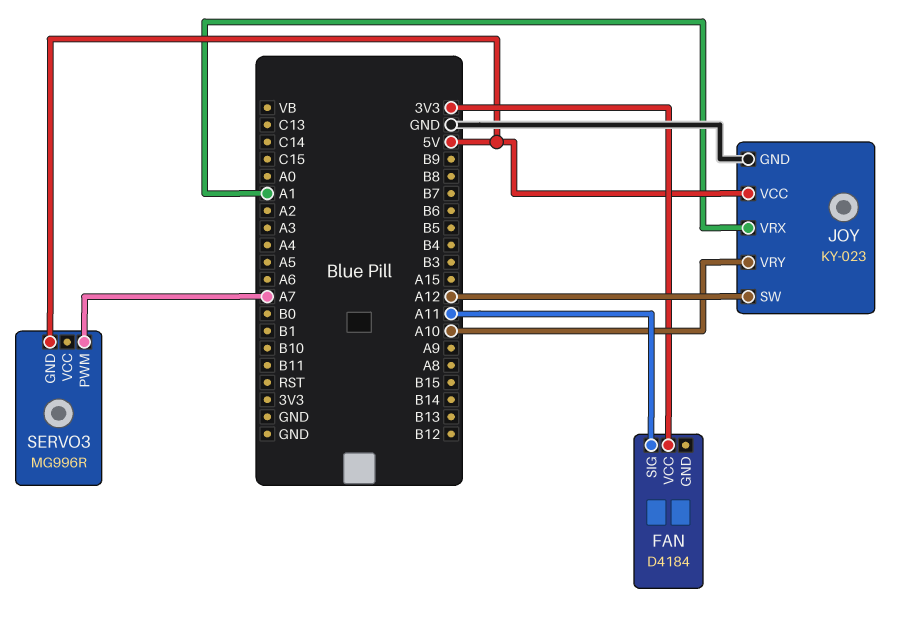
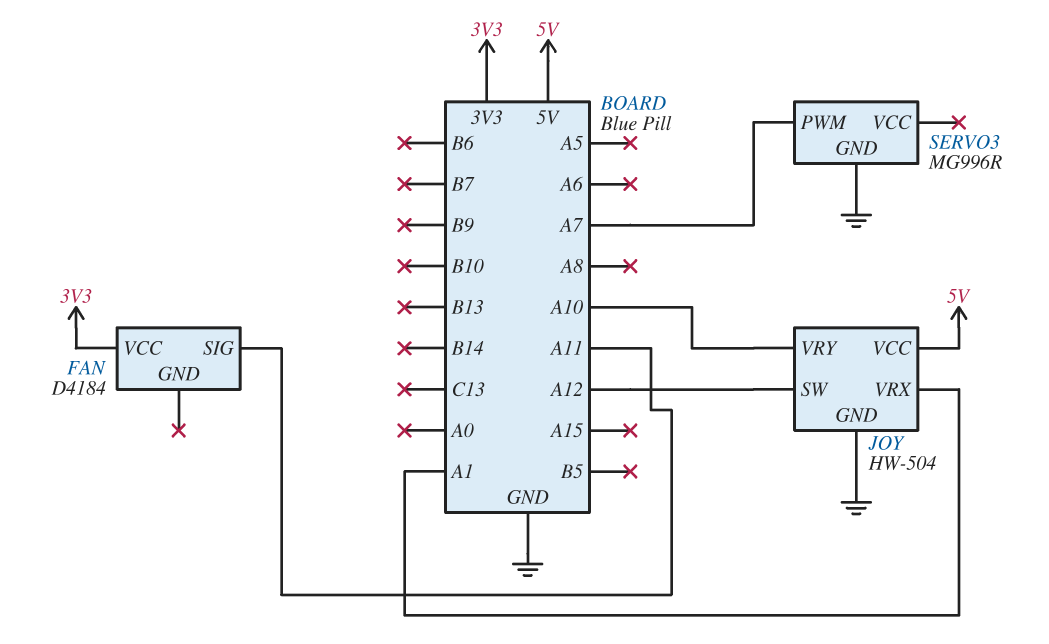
JOY: KY-023 -> HW-504
SERVO3 pin GND: 5V -> GND

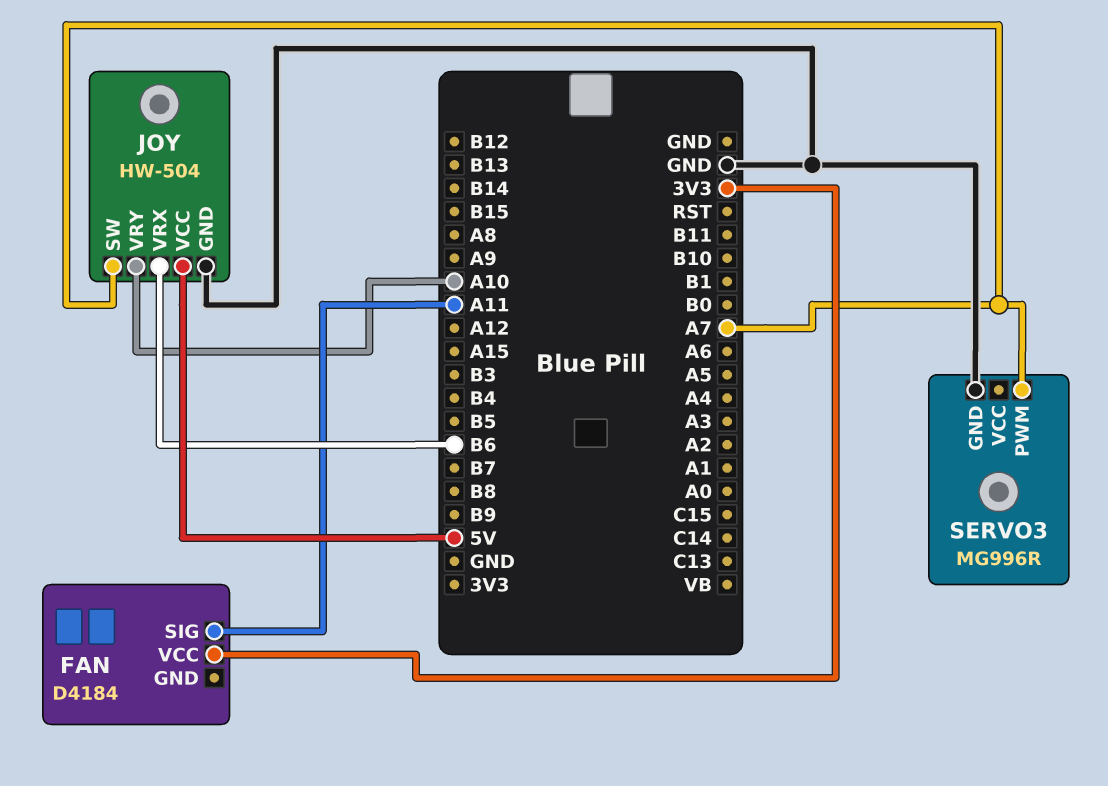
JOY pin SW: A12 -> A7
JOY pin VRX: A1 -> B6

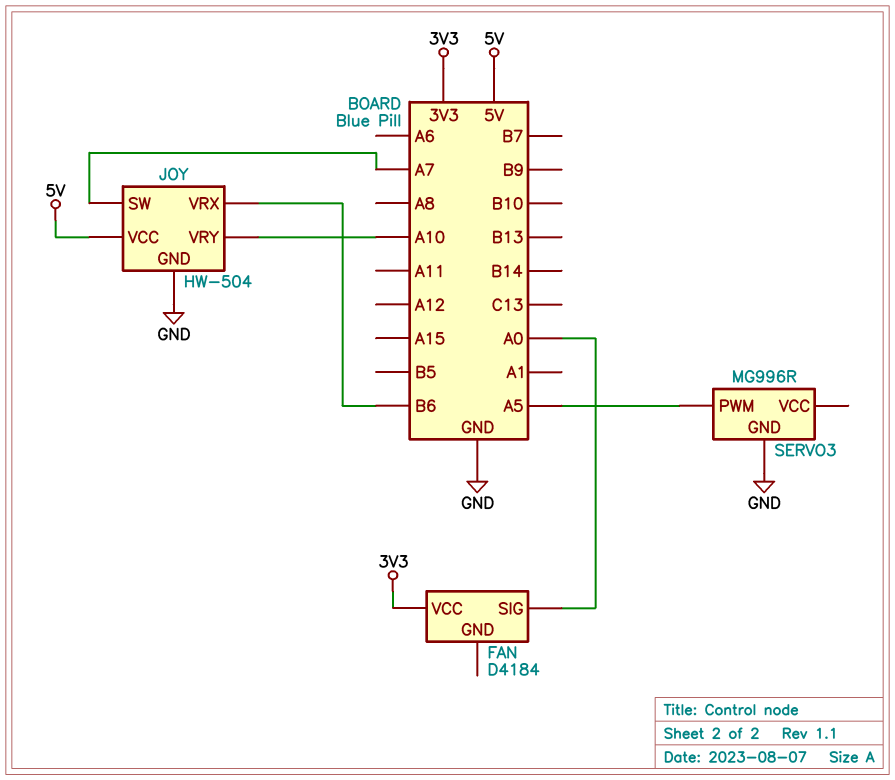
FAN pin SIG: A11 -> A0
SERVO3 pin PWM: A7 -> A5

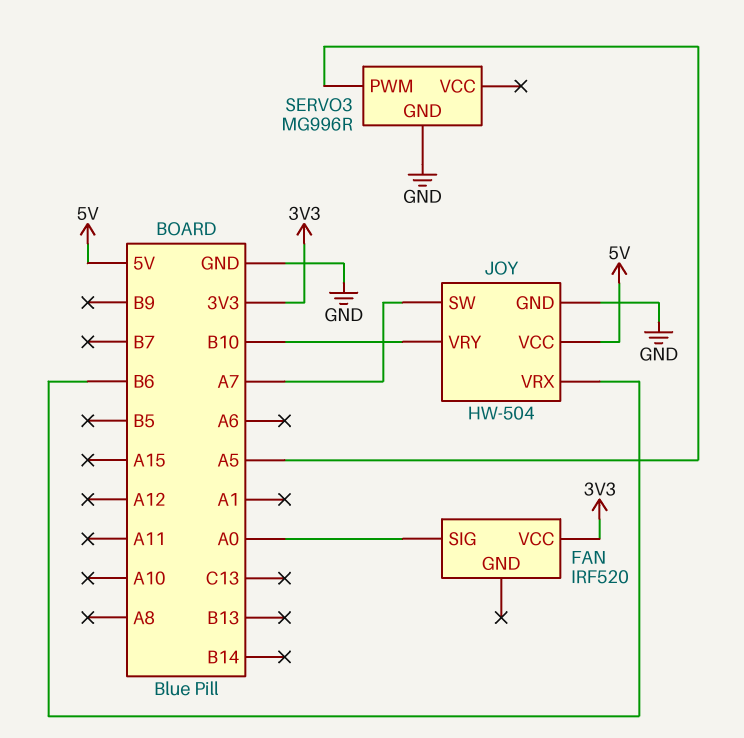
FAN: D4184 -> IRF520
JOY pin VRY: A10 -> B10

